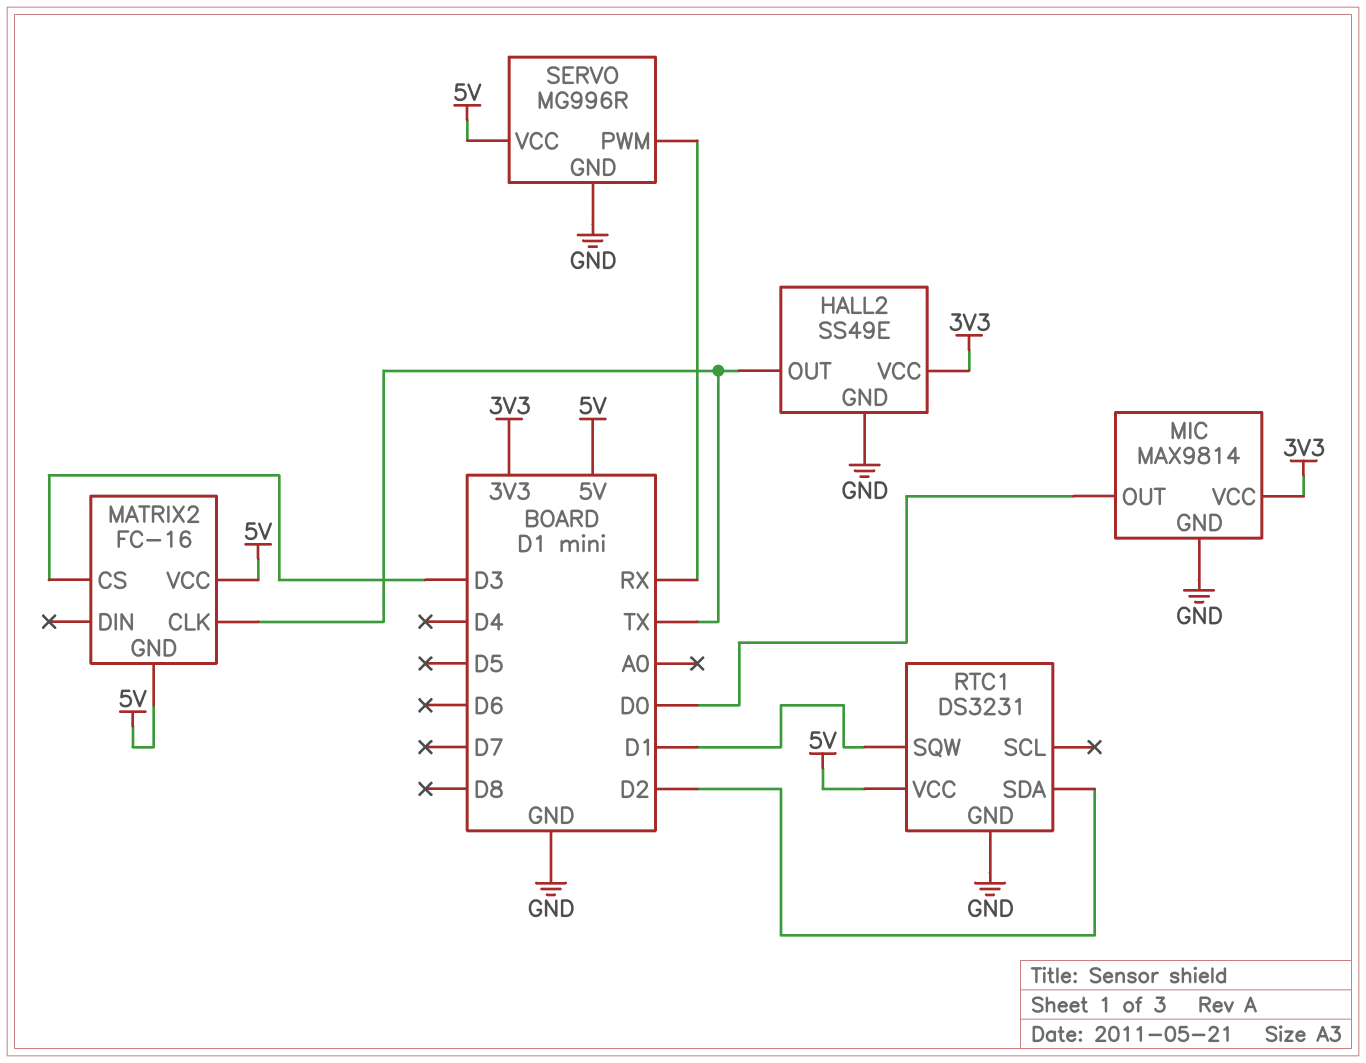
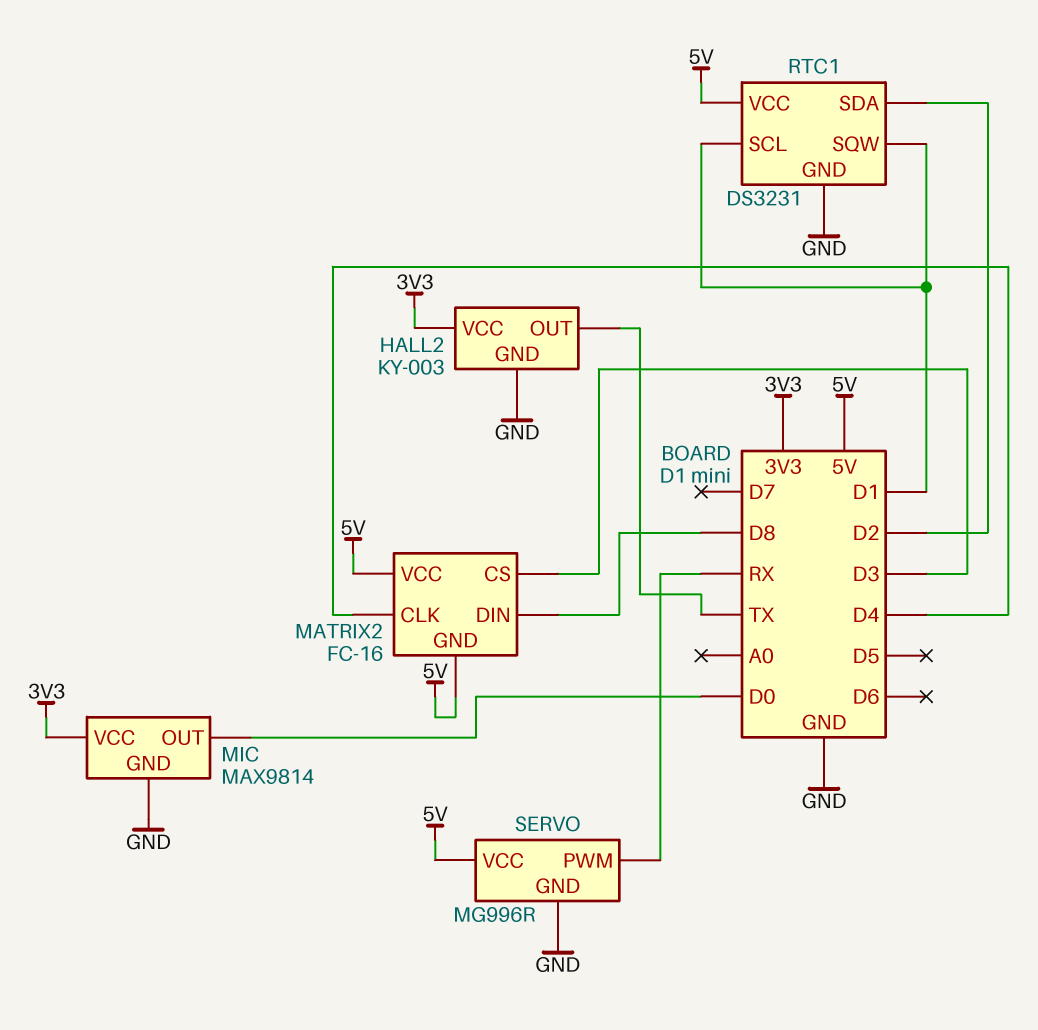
HALL2: SS49E -> KY-003
MATRIX2 pin CLK: TX -> D4
MATRIX2 pin DIN: none -> D8
RTC1 pin SCL: none -> D1

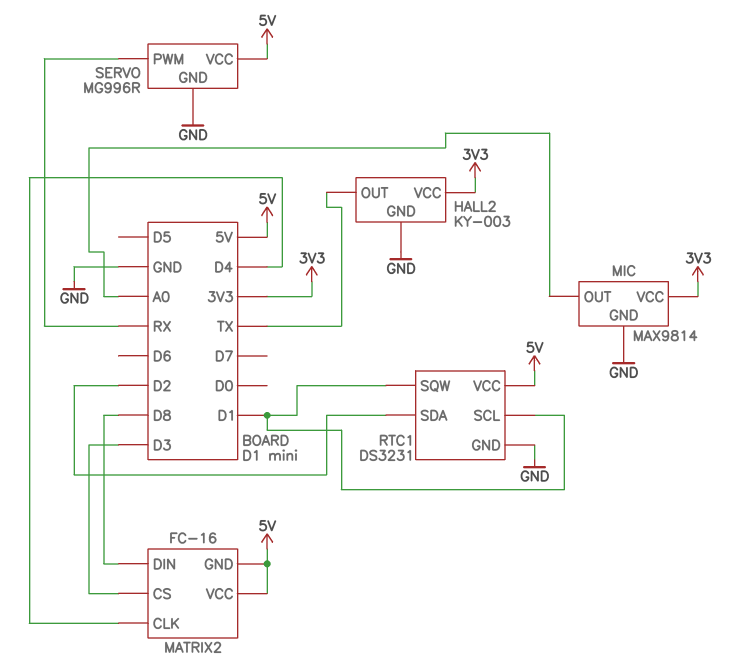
MIC pin OUT: D0 -> A0

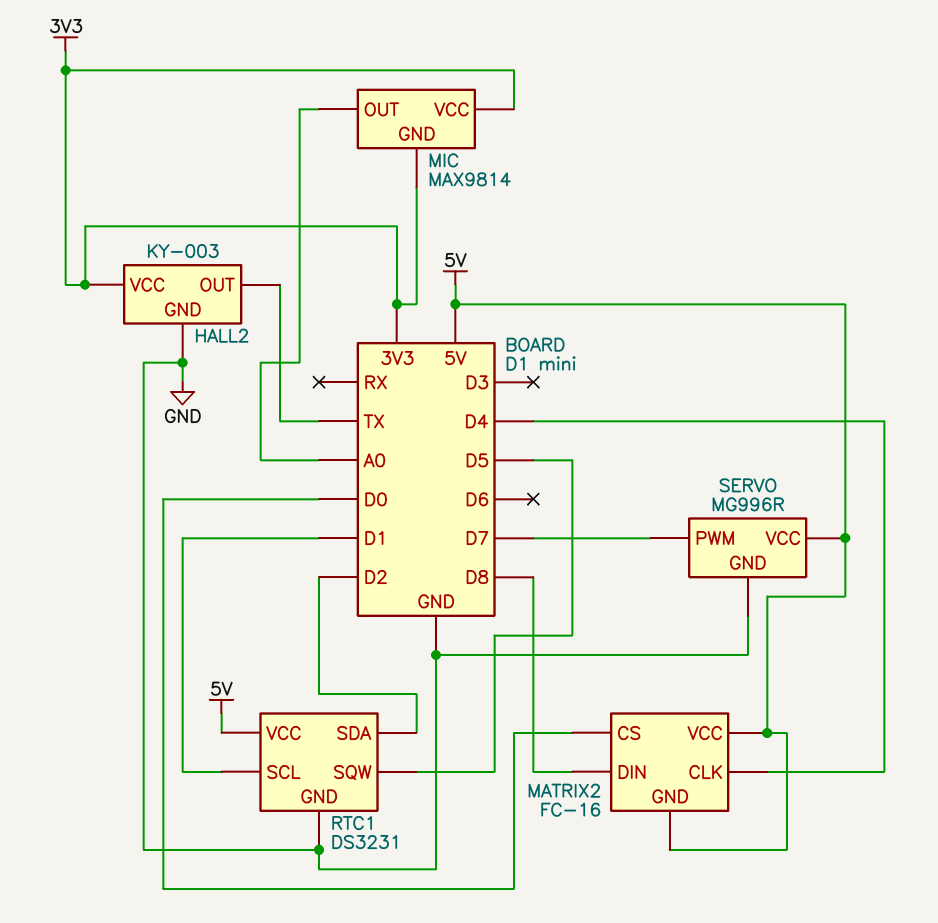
MATRIX2 pin CS: D3 -> D0
MIC pin GND: GND -> 3V3
RTC1 pin SQW: D1 -> D5
SERVO pin PWM: RX -> D7

